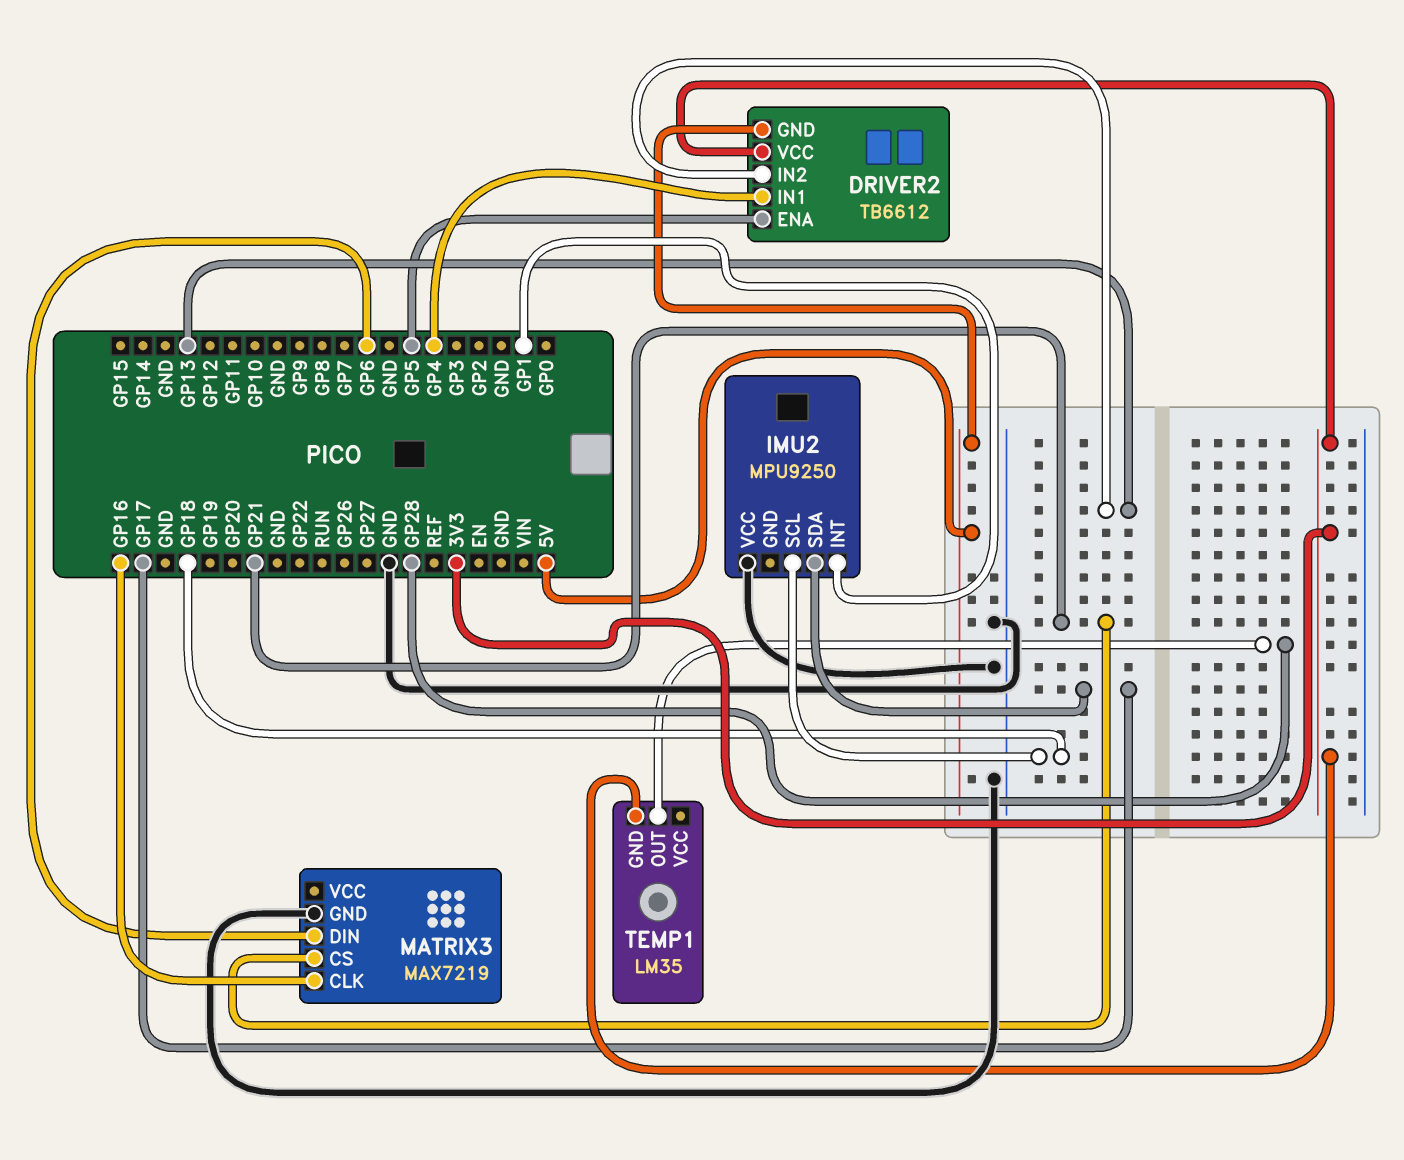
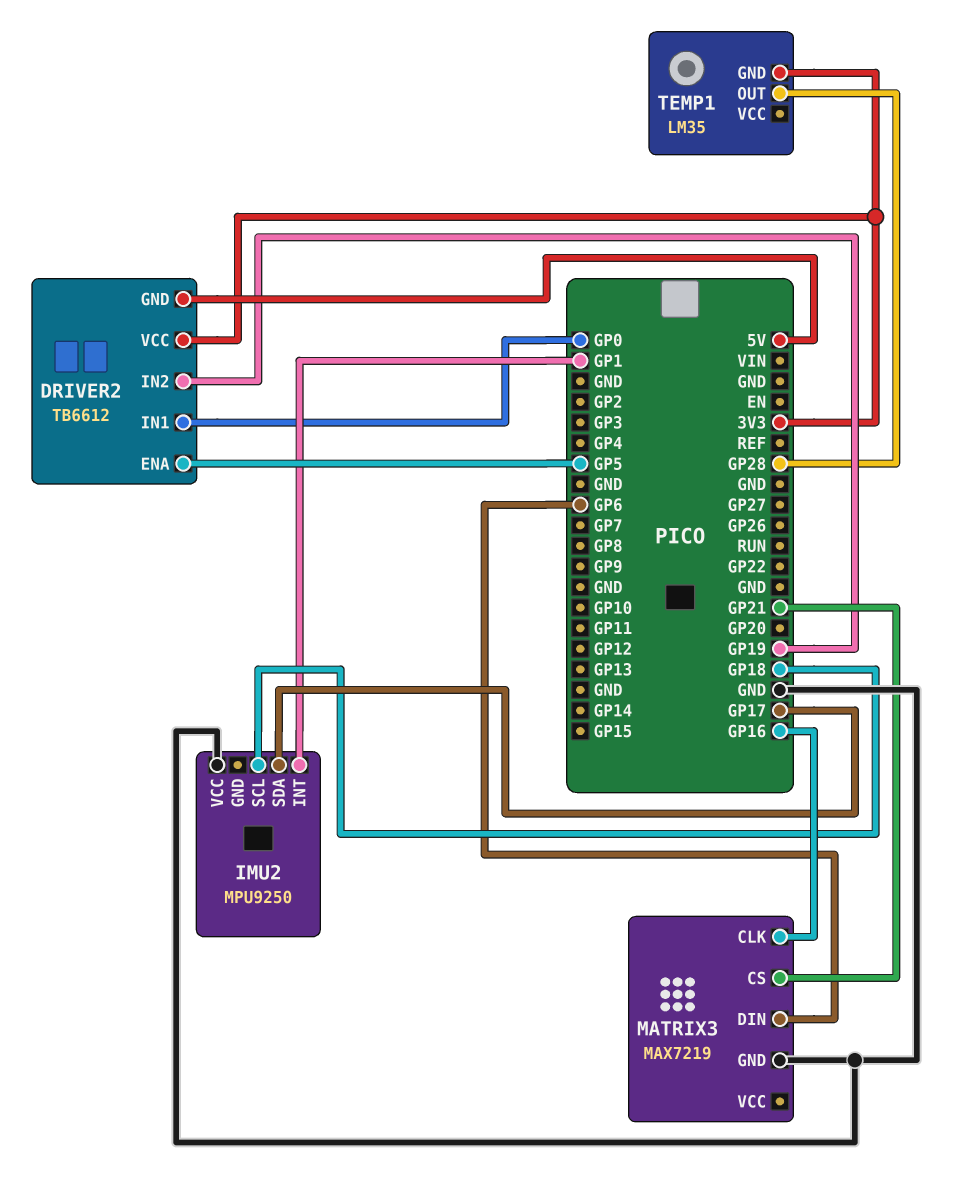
DRIVER2 pin IN1: GP4 -> GP0
DRIVER2 pin IN2: GP13 -> GP19

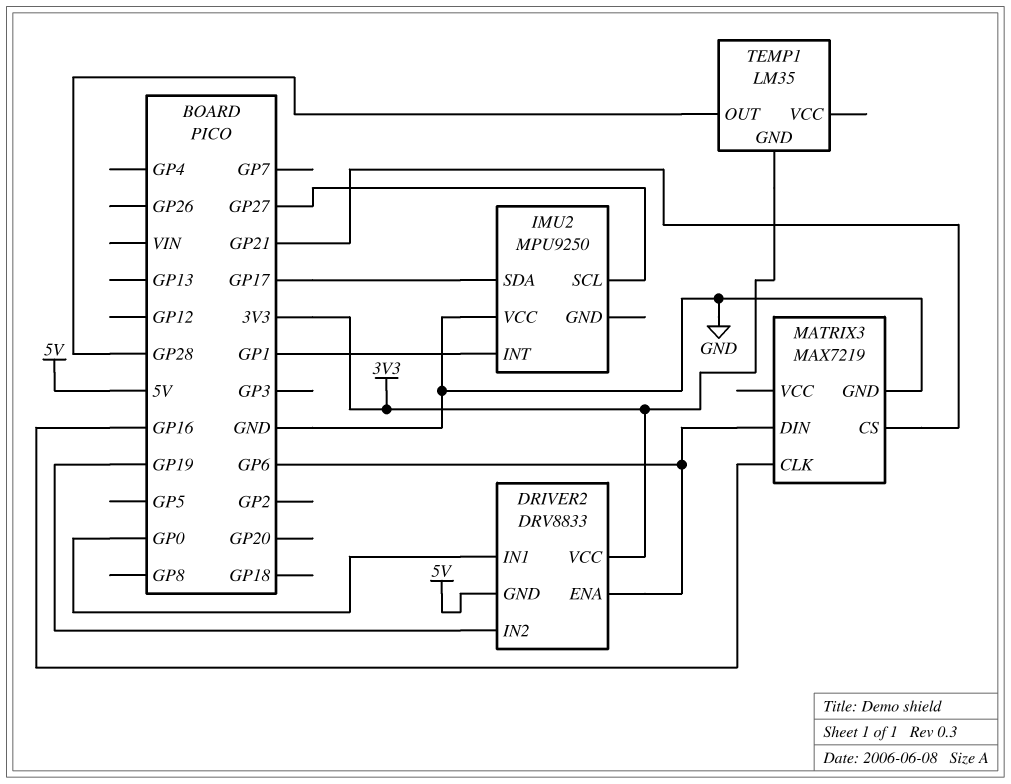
DRIVER2: TB6612 -> DRV8833
DRIVER2 pin ENA: GP5 -> GP6
IMU2 pin SCL: GP18 -> GP27

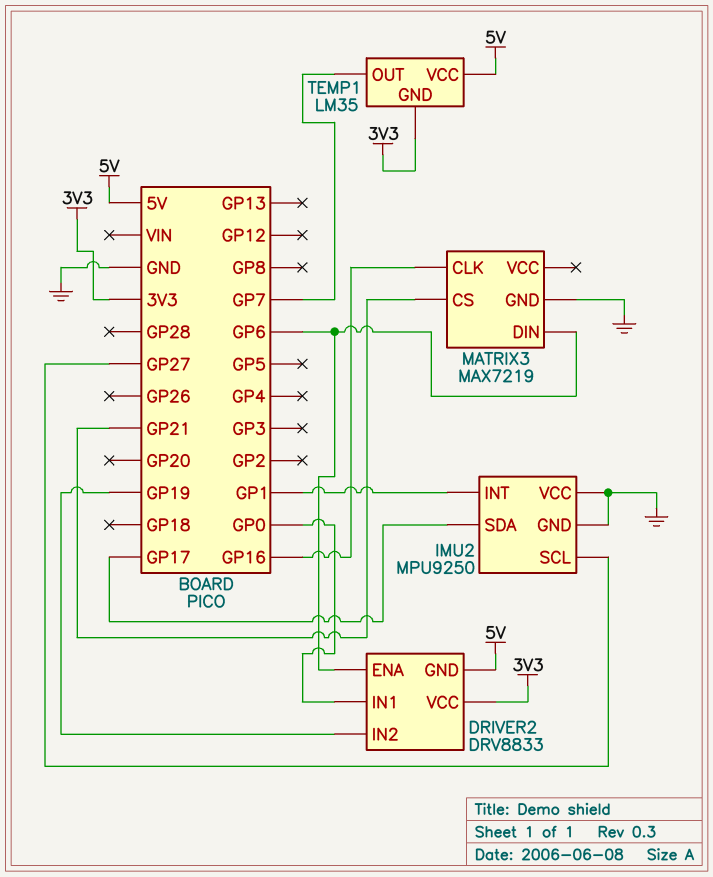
IMU2 pin GND: none -> GND
TEMP1 pin OUT: GP28 -> GP7
TEMP1 pin VCC: none -> 5V

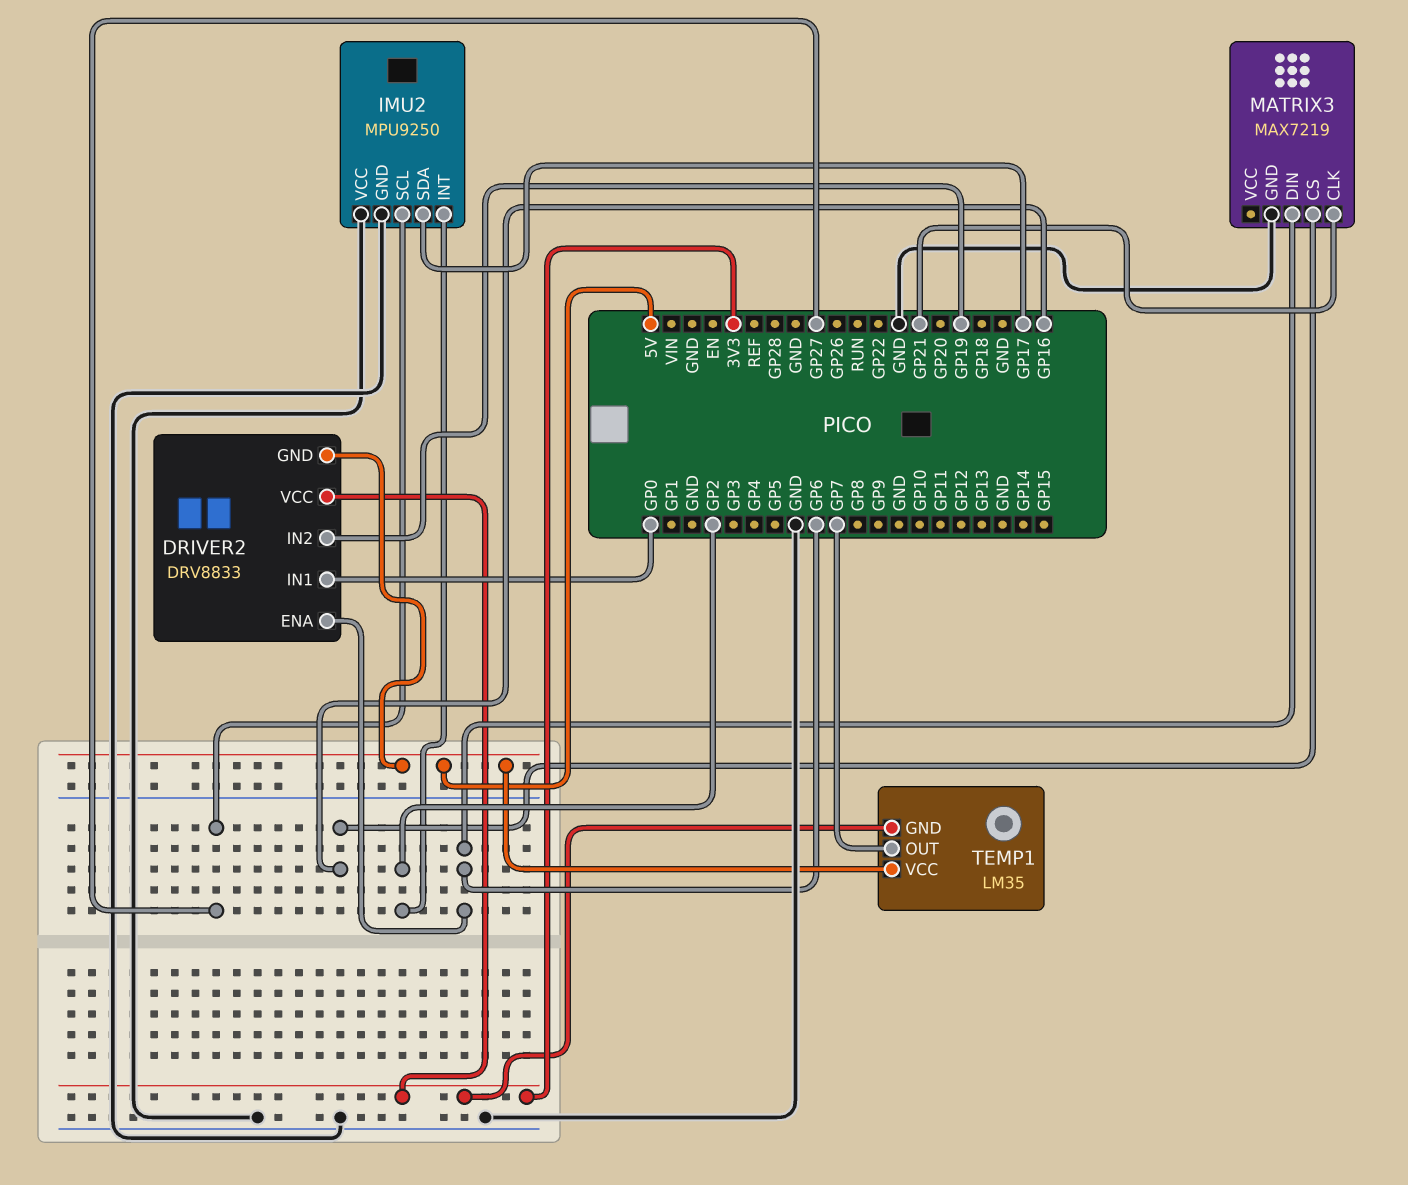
IMU2 pin INT: GP1 -> GP2
MATRIX3 pin CLK: GP16 -> GP21
MATRIX3 pin CS: GP21 -> GP16

